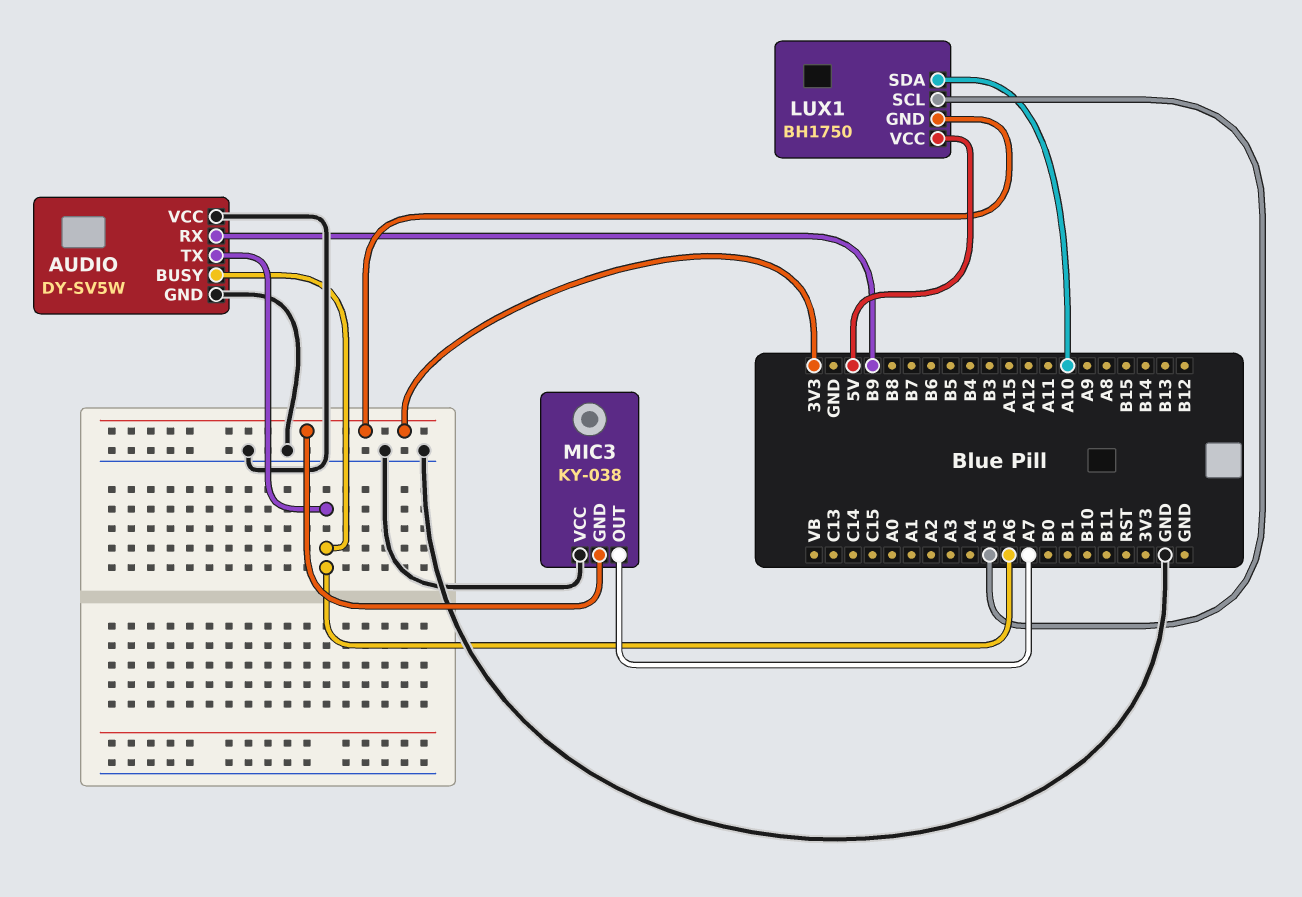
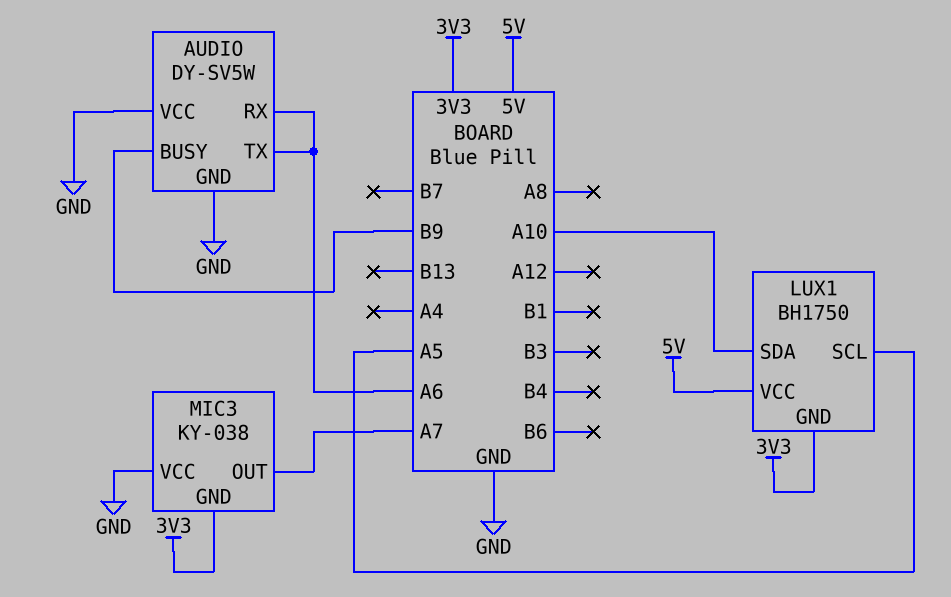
AUDIO pin BUSY: A6 -> B9
AUDIO pin RX: B9 -> A6

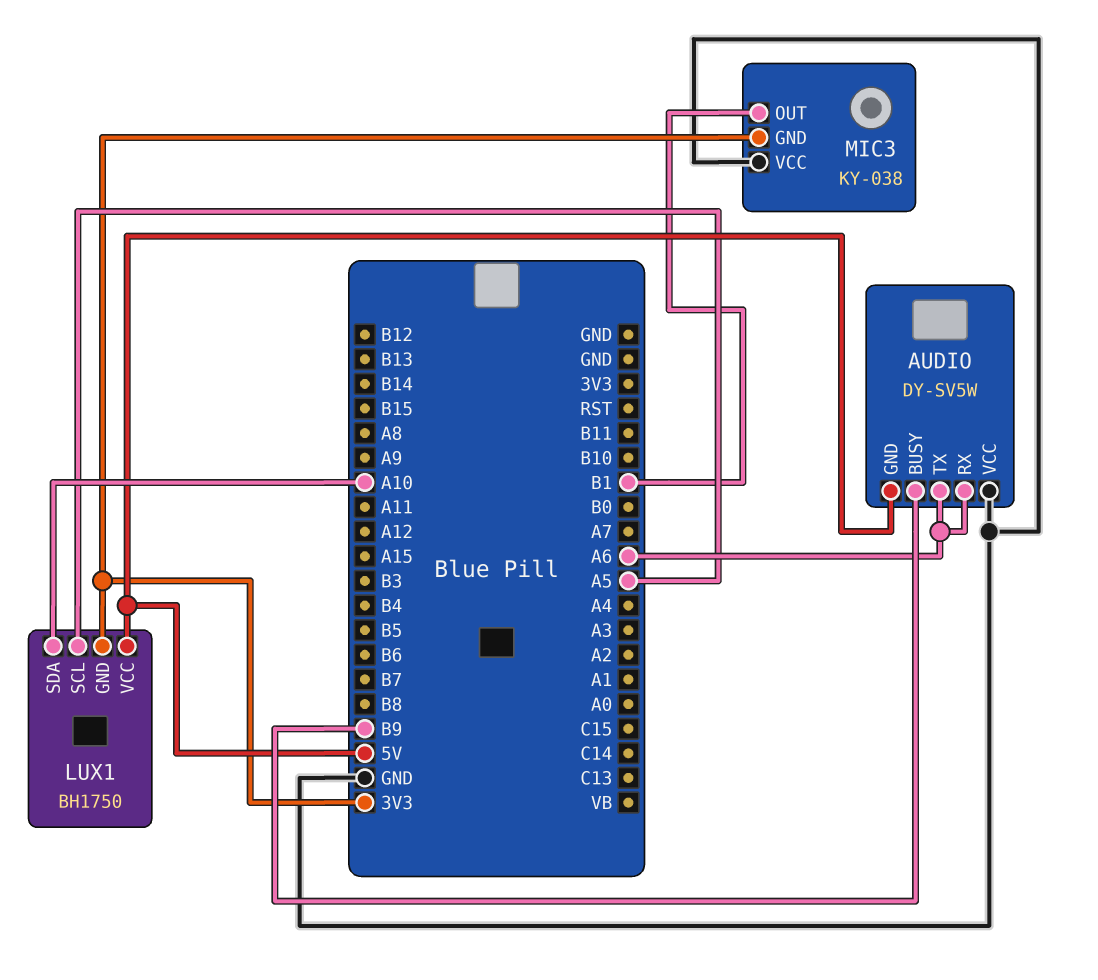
AUDIO pin GND: GND -> 5V
MIC3 pin OUT: A7 -> B1

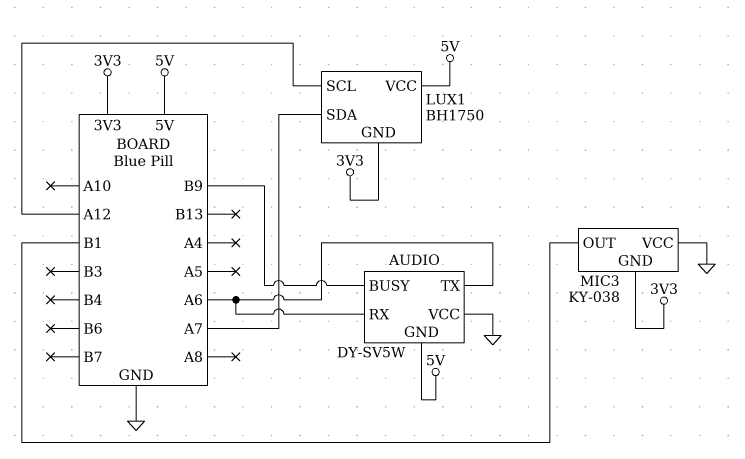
LUX1 pin SCL: A5 -> A12
LUX1 pin SDA: A10 -> A7

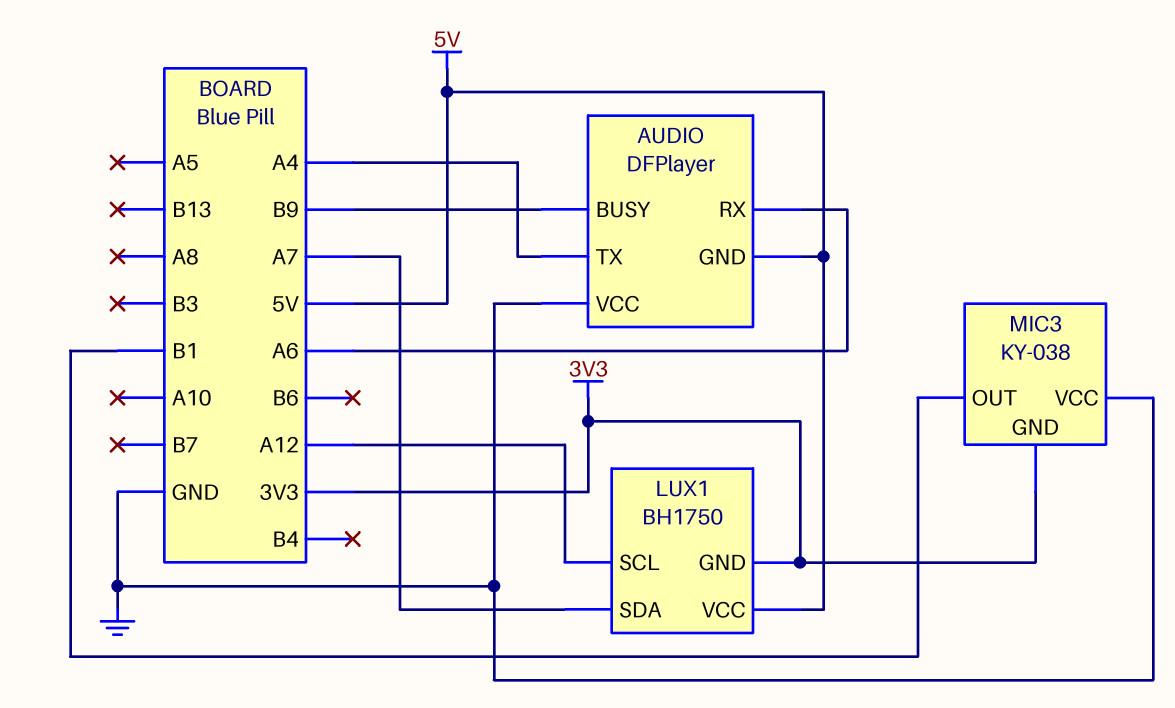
AUDIO: DY-SV5W -> DFPlayer
AUDIO pin TX: A6 -> A4

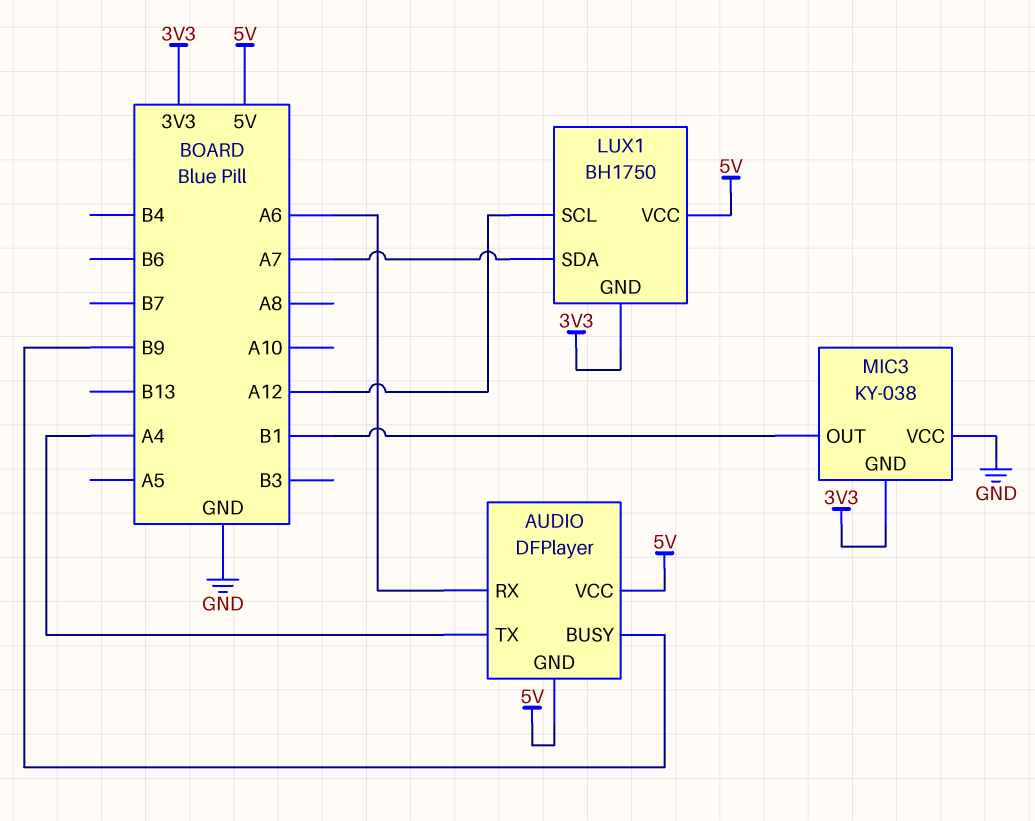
AUDIO pin VCC: GND -> 5V

